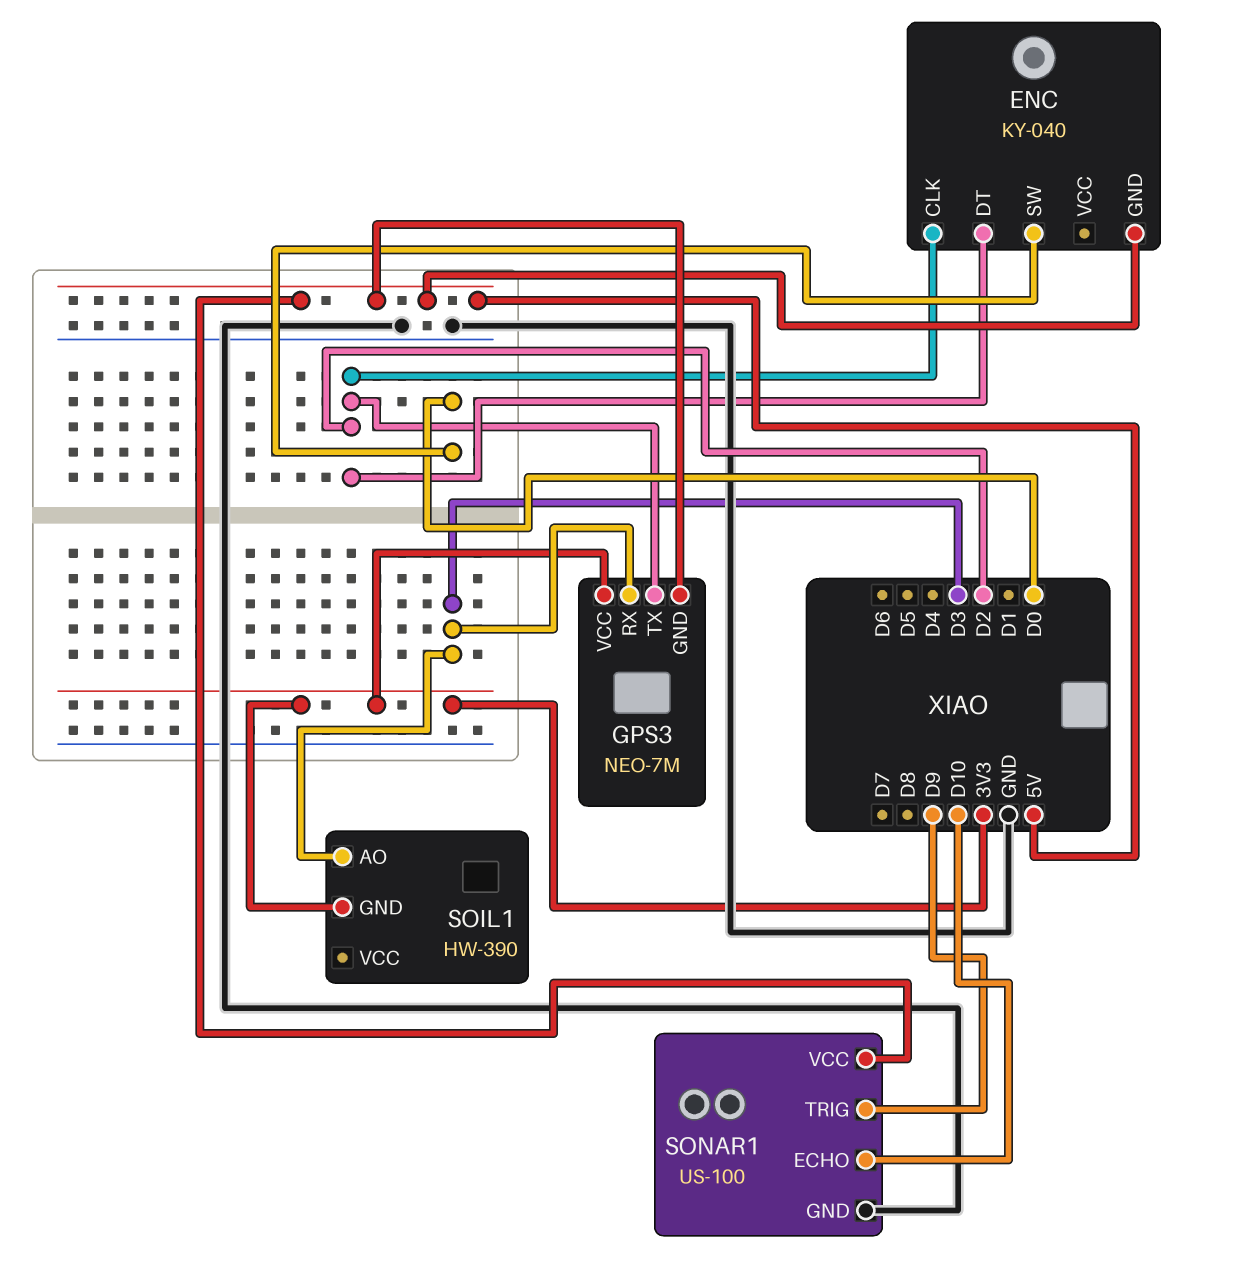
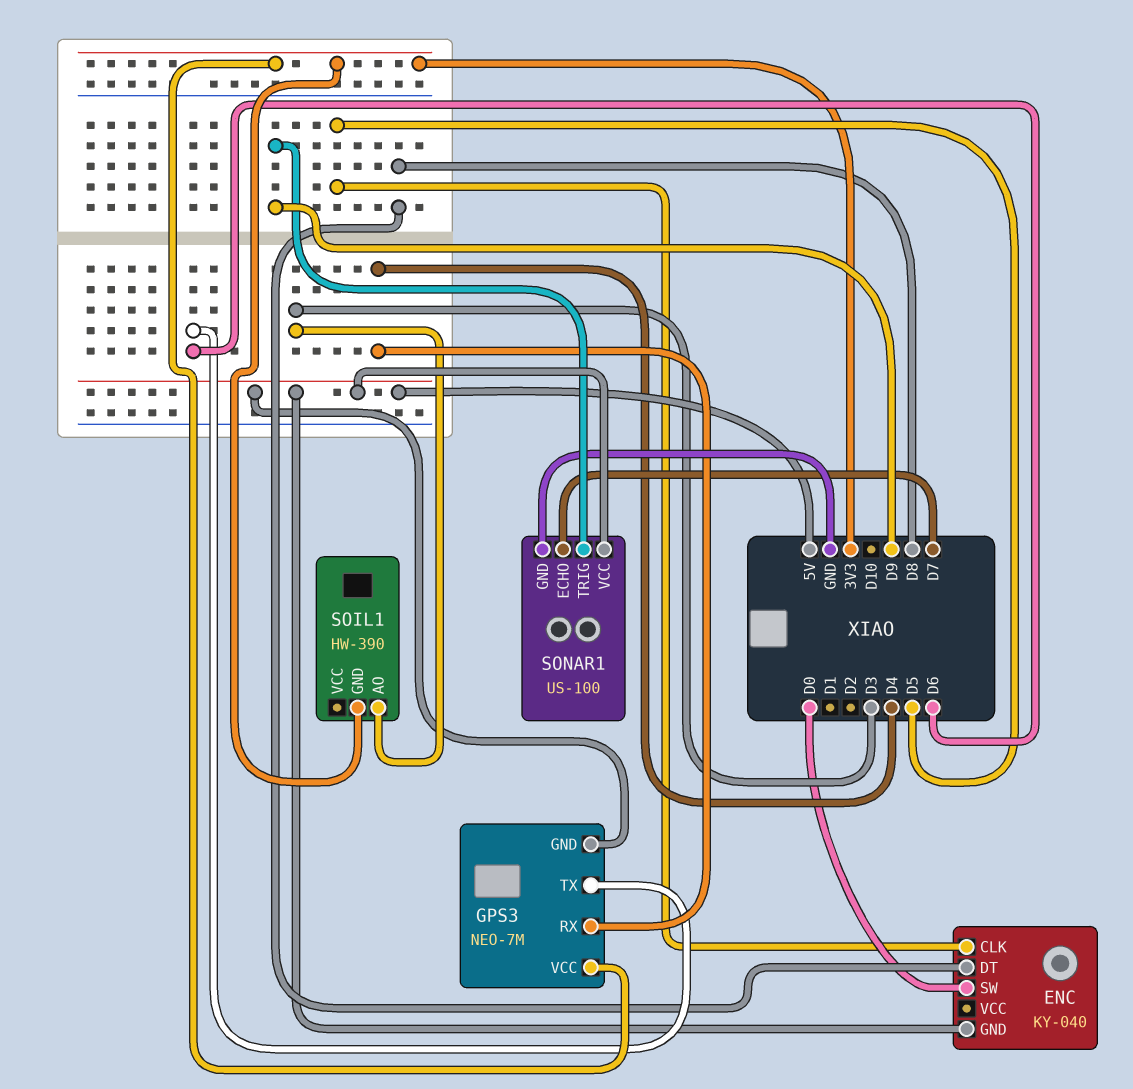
ENC pin CLK: D2 -> D5
ENC pin DT: D2 -> D8
GPS3 pin RX: D3 -> D4
GPS3 pin TX: D2 -> D6
SONAR1 pin ECHO: D10 -> D7

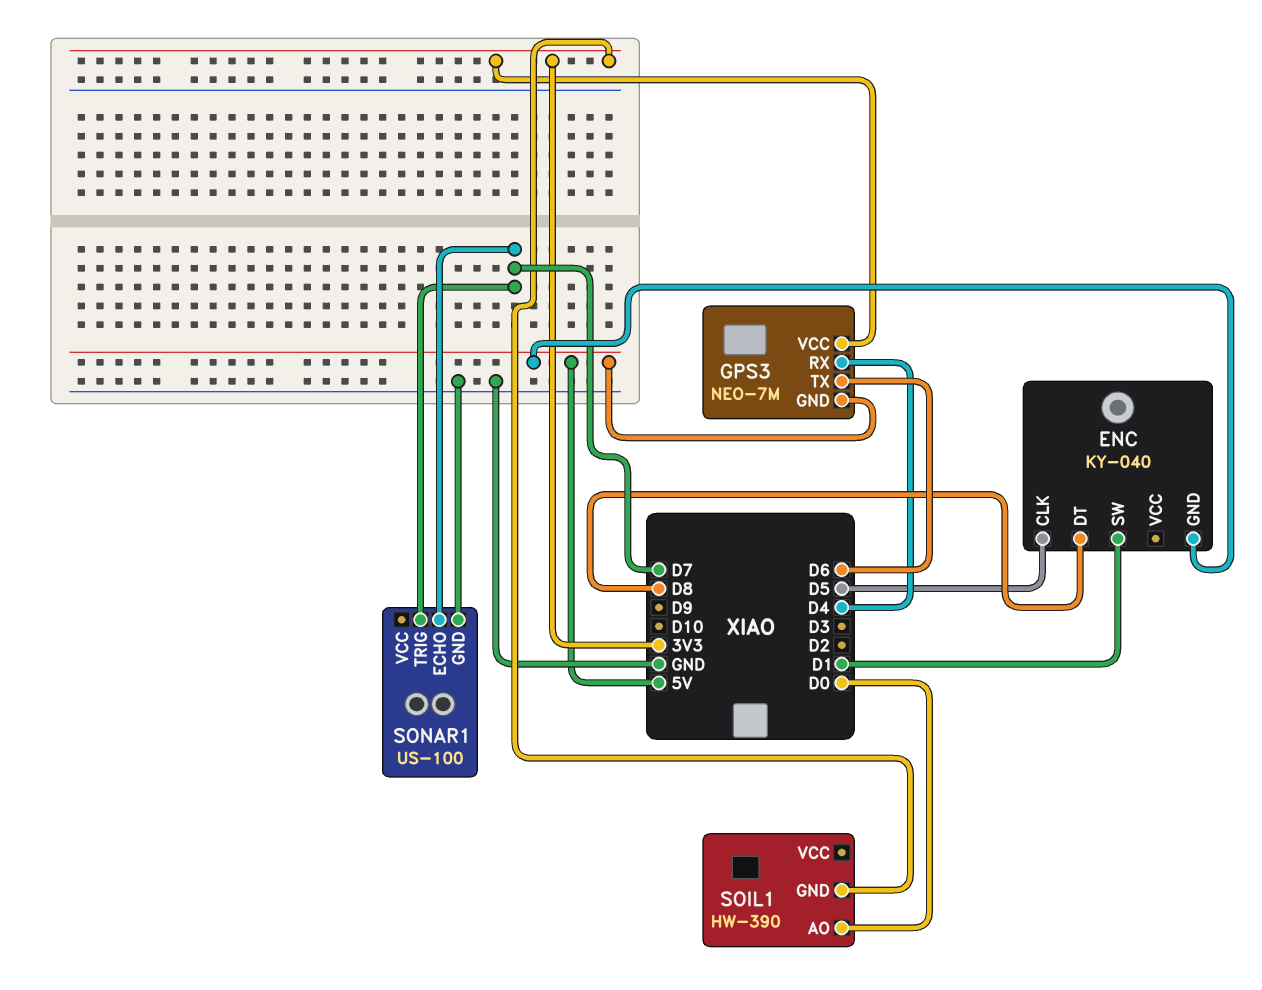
ENC pin SW: D0 -> D1
SOIL1 pin AO: D3 -> D0
SONAR1 pin TRIG: D9 -> D7
SONAR1 pin VCC: 5V -> none

